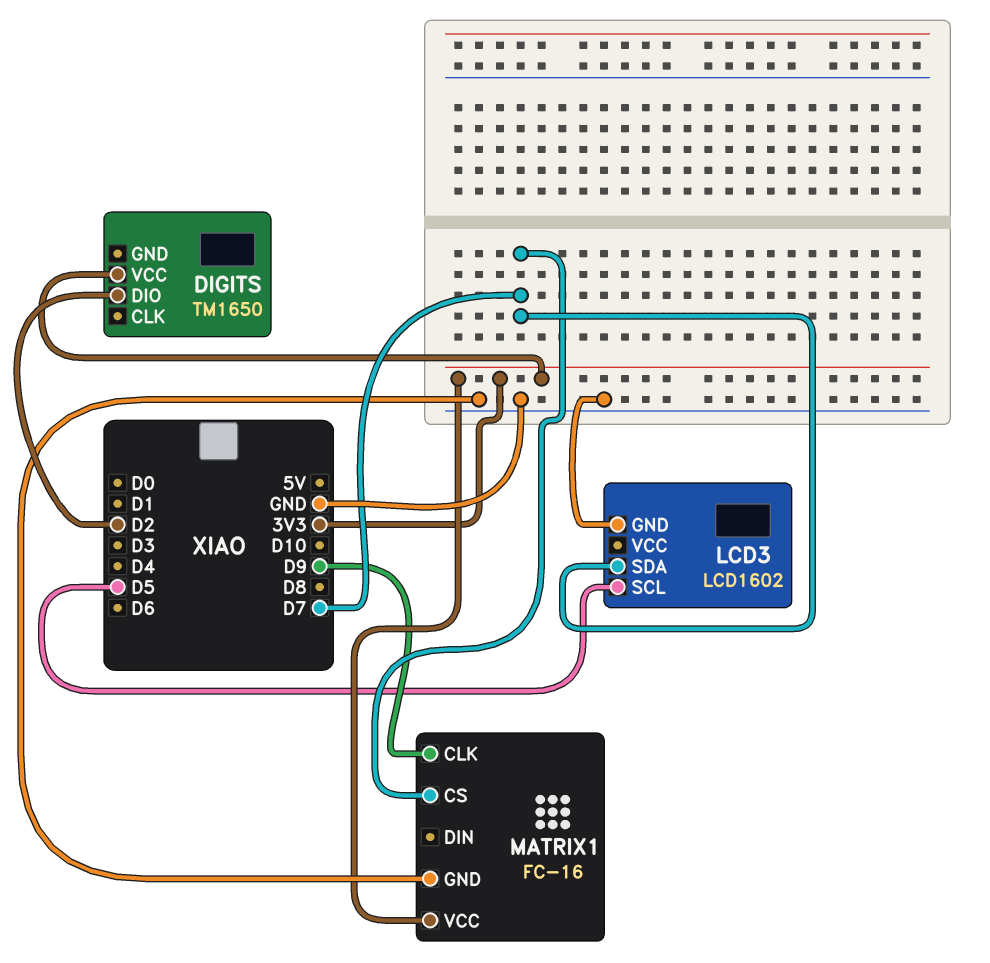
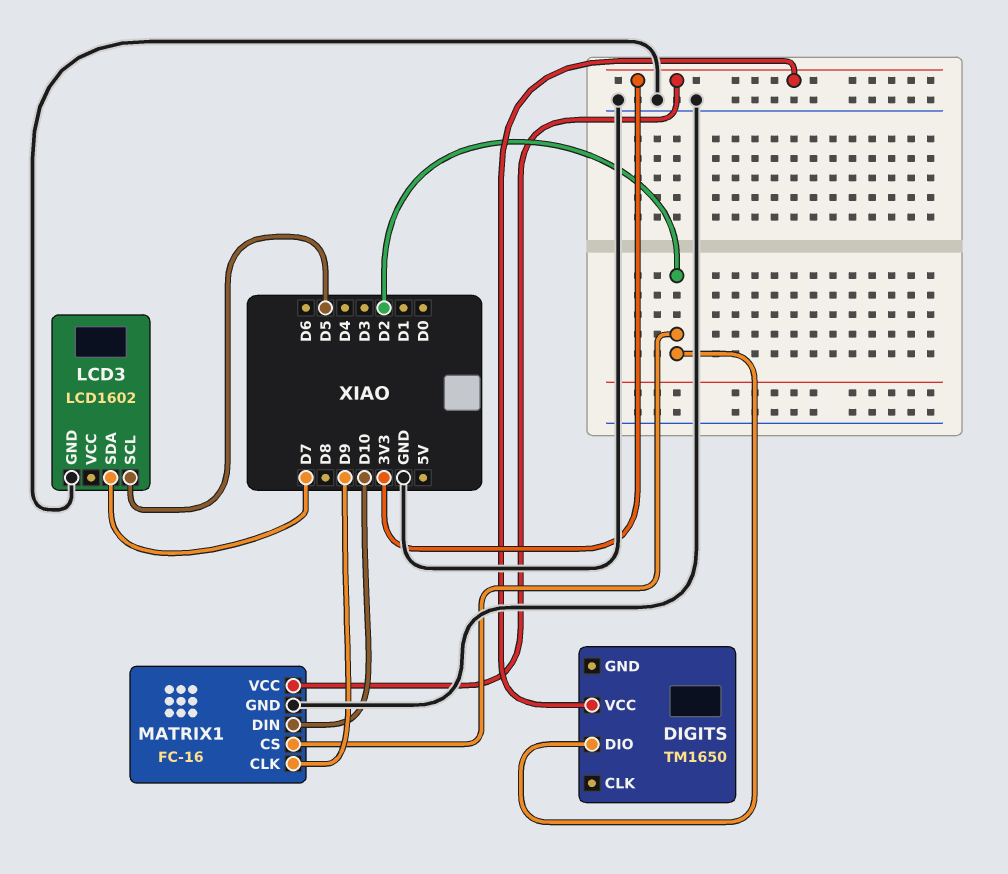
MATRIX1 pin CS: D7 -> D2
MATRIX1 pin DIN: none -> D10

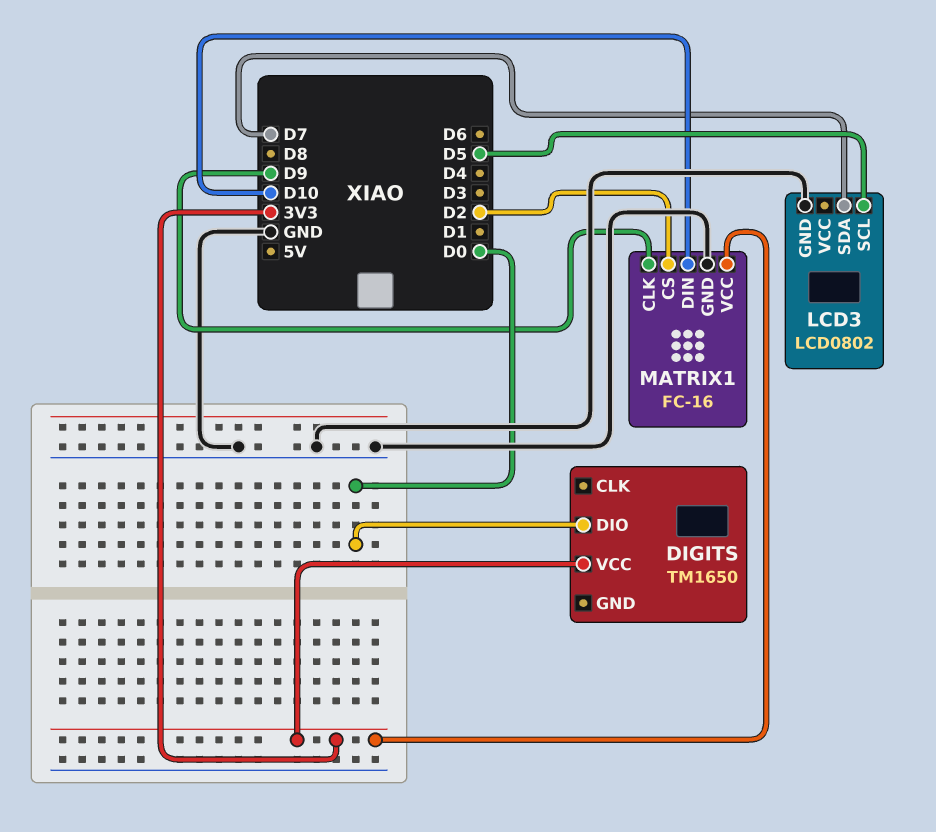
DIGITS pin DIO: D2 -> D0
LCD3: LCD1602 -> LCD0802

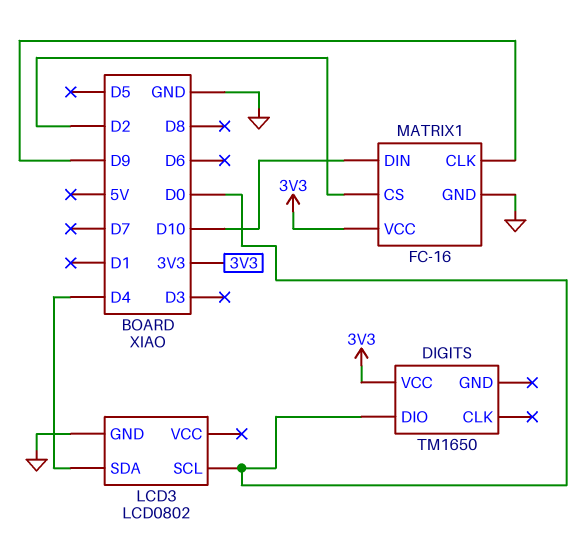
LCD3 pin SCL: D5 -> D0
LCD3 pin SDA: D7 -> D4

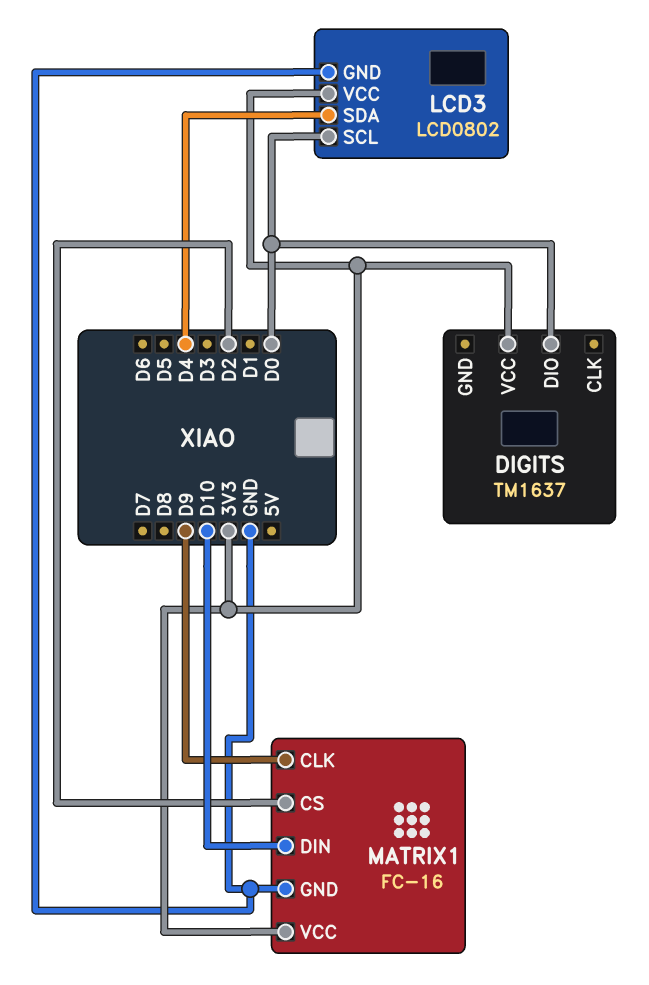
DIGITS: TM1650 -> TM1637
LCD3 pin VCC: none -> 3V3

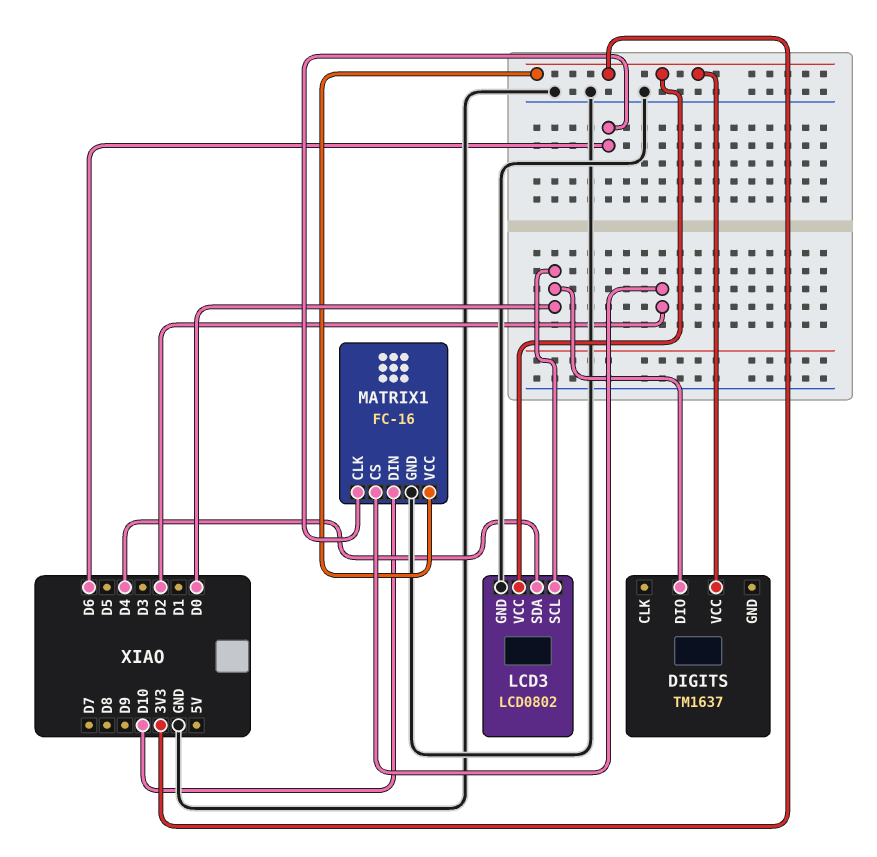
MATRIX1 pin CLK: D9 -> D6

